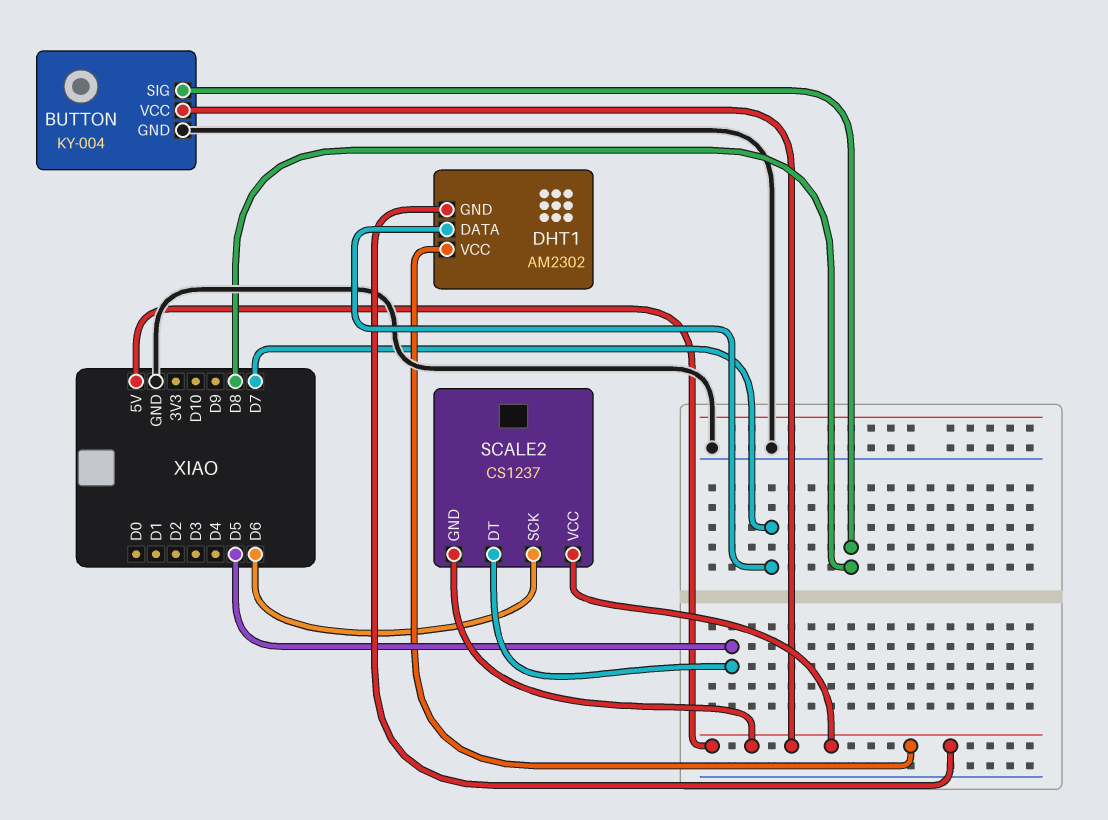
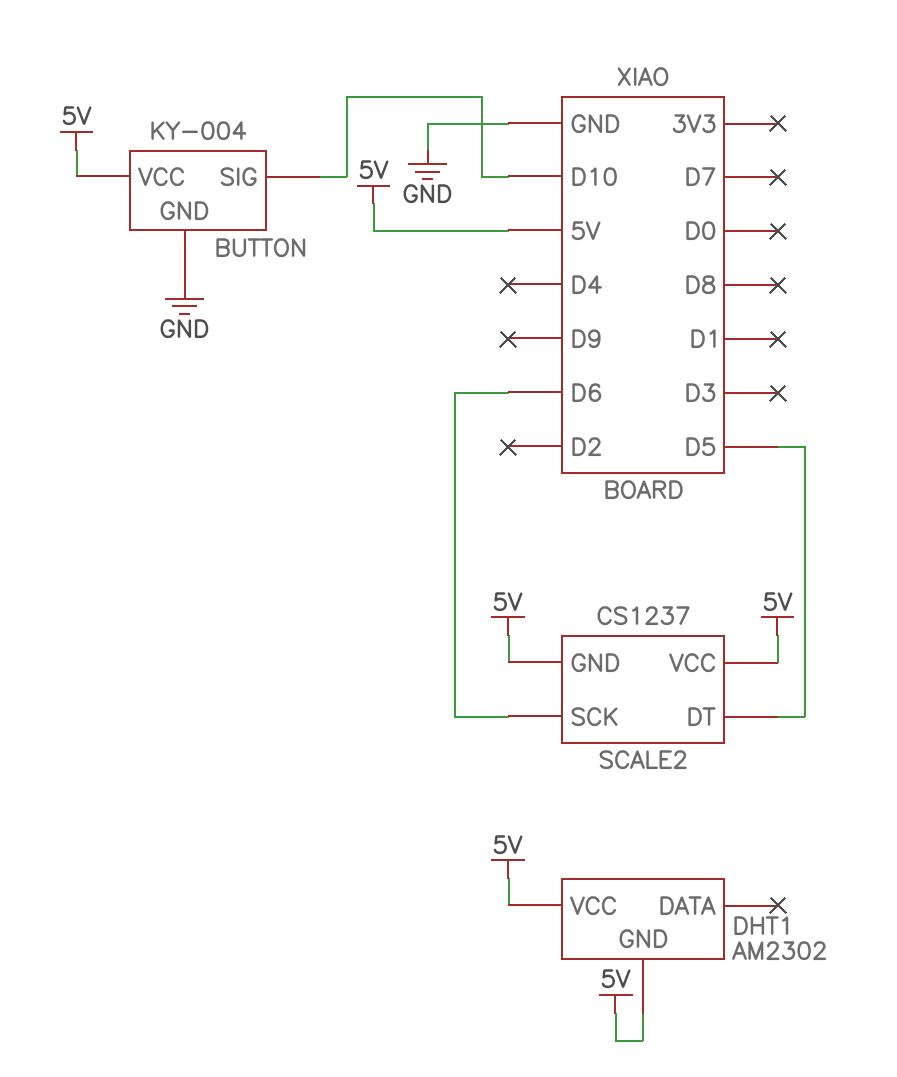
BUTTON pin SIG: D8 -> D10
DHT1 pin DATA: D7 -> none

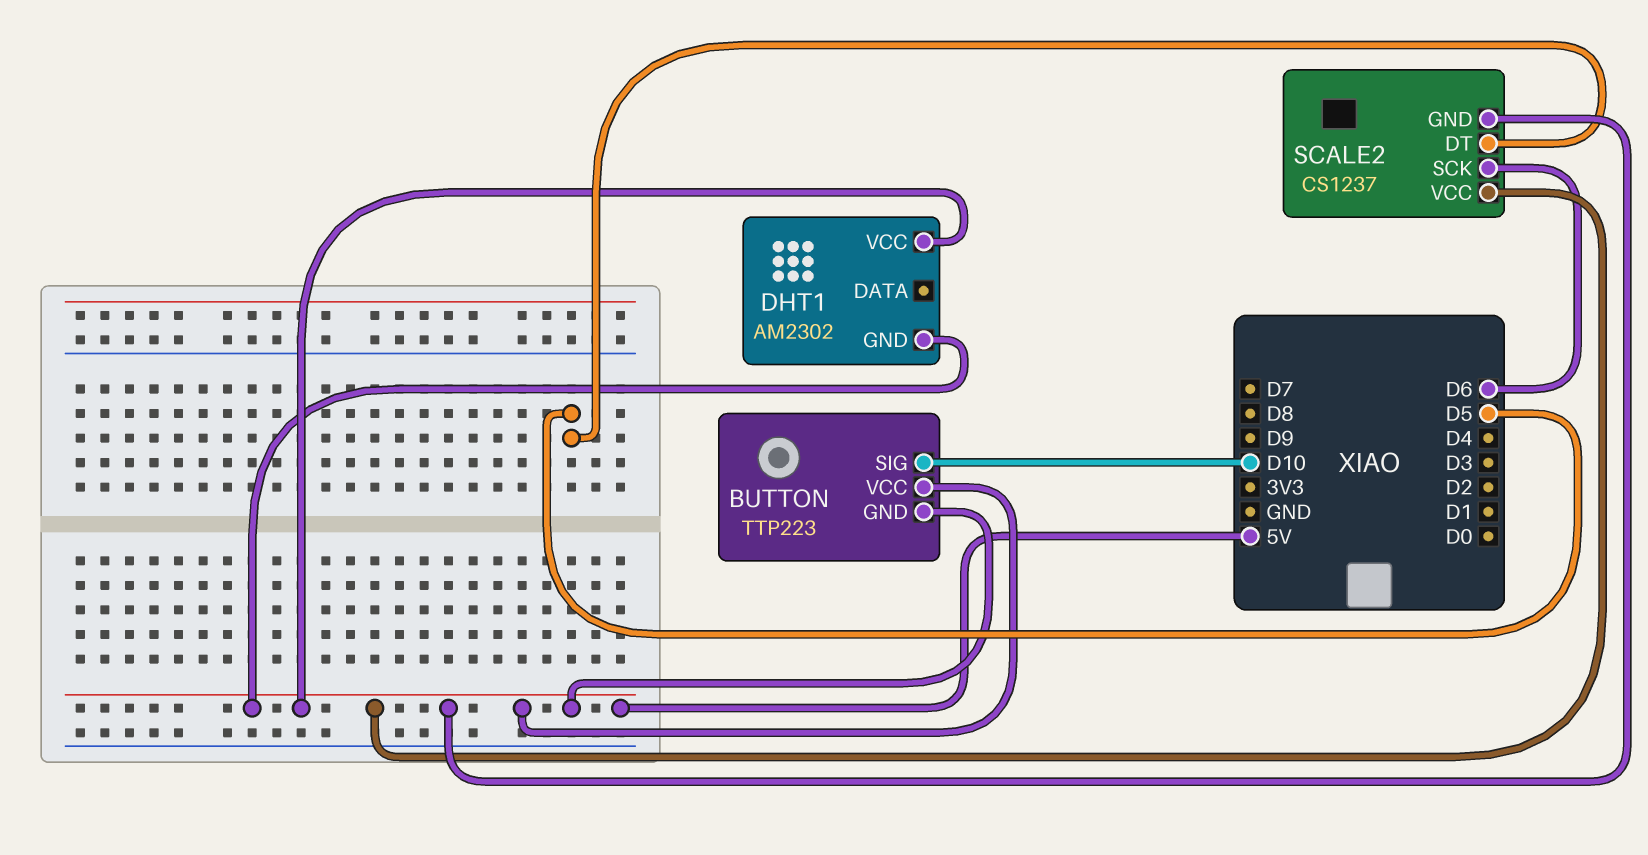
BUTTON: KY-004 -> TTP223
BUTTON pin GND: GND -> 5V

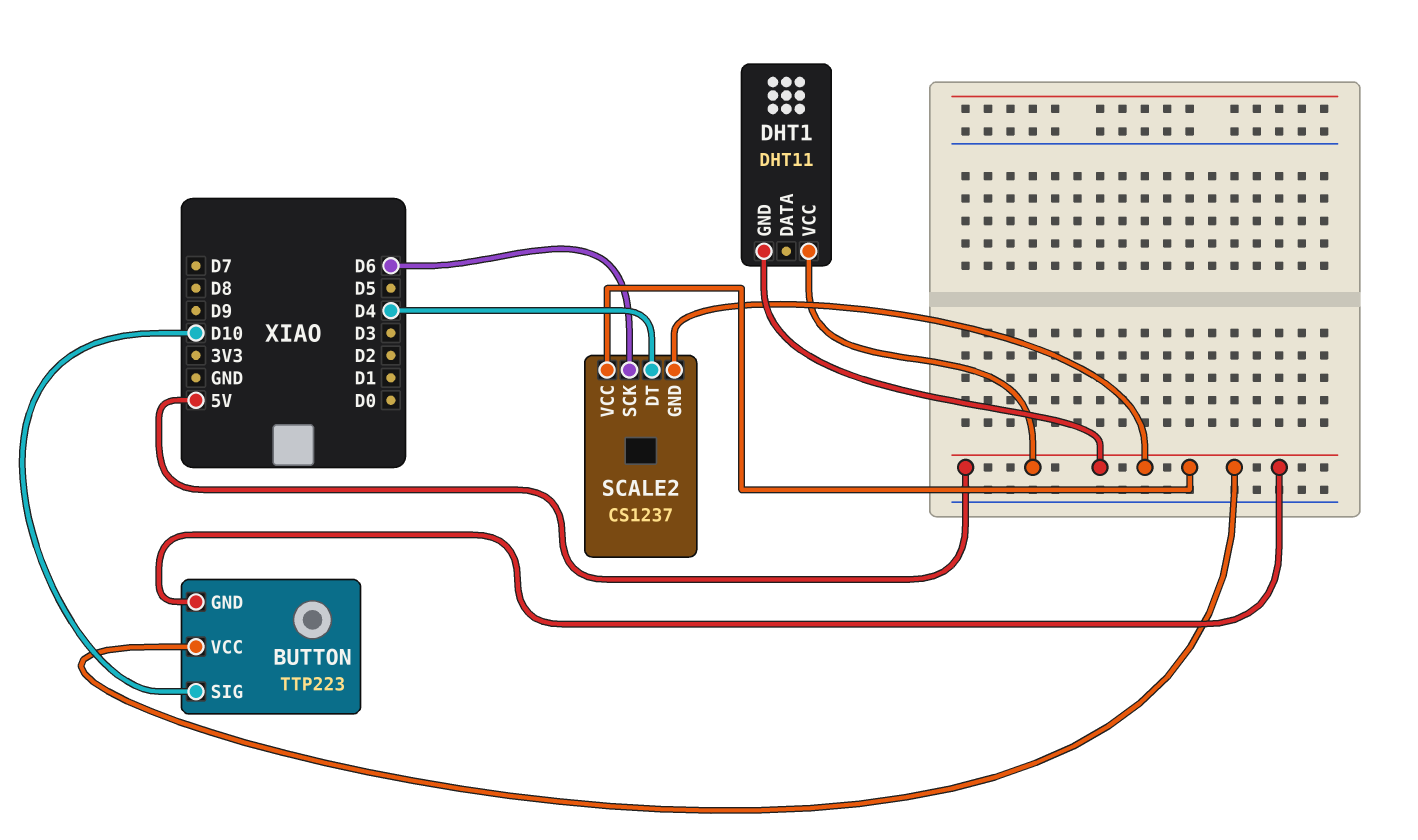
DHT1: AM2302 -> DHT11
SCALE2 pin DT: D5 -> D4

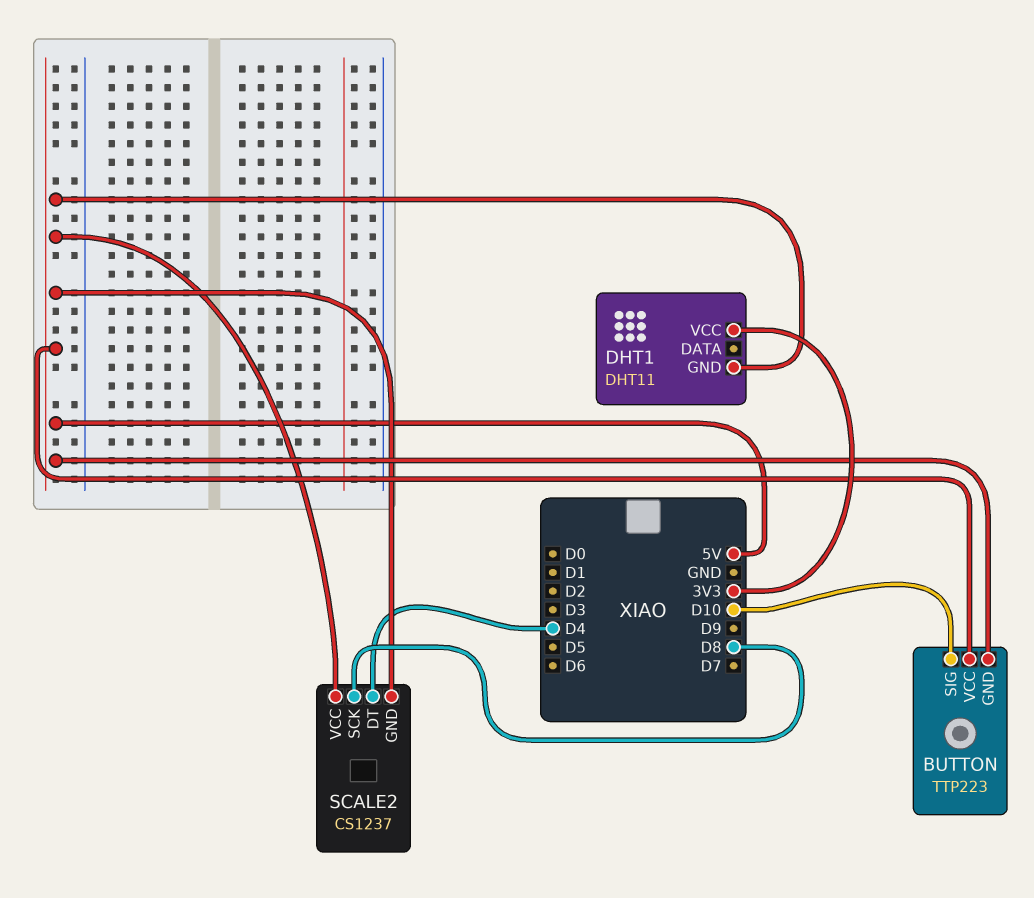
DHT1 pin VCC: 5V -> 3V3
SCALE2 pin SCK: D6 -> D8

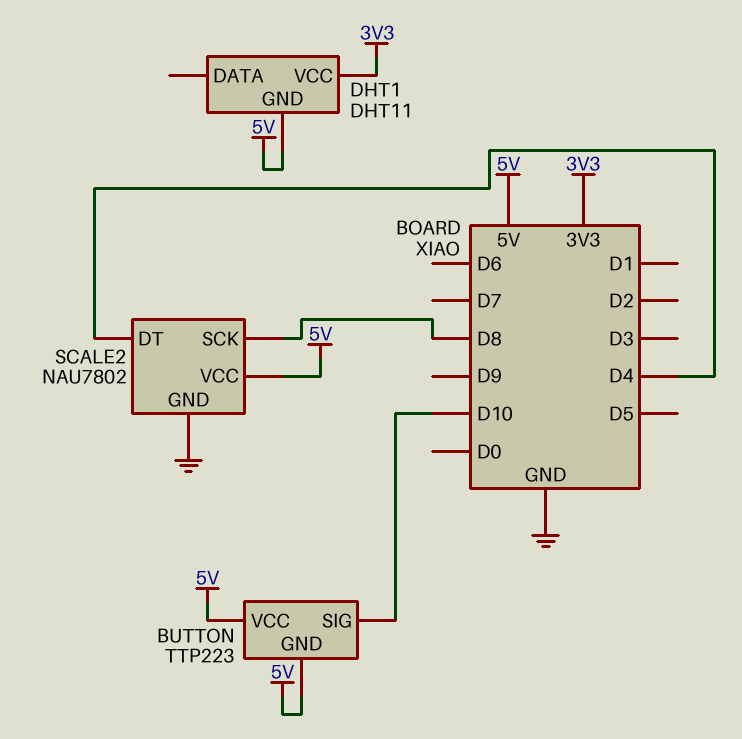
SCALE2: CS1237 -> NAU7802
SCALE2 pin GND: 5V -> GND

